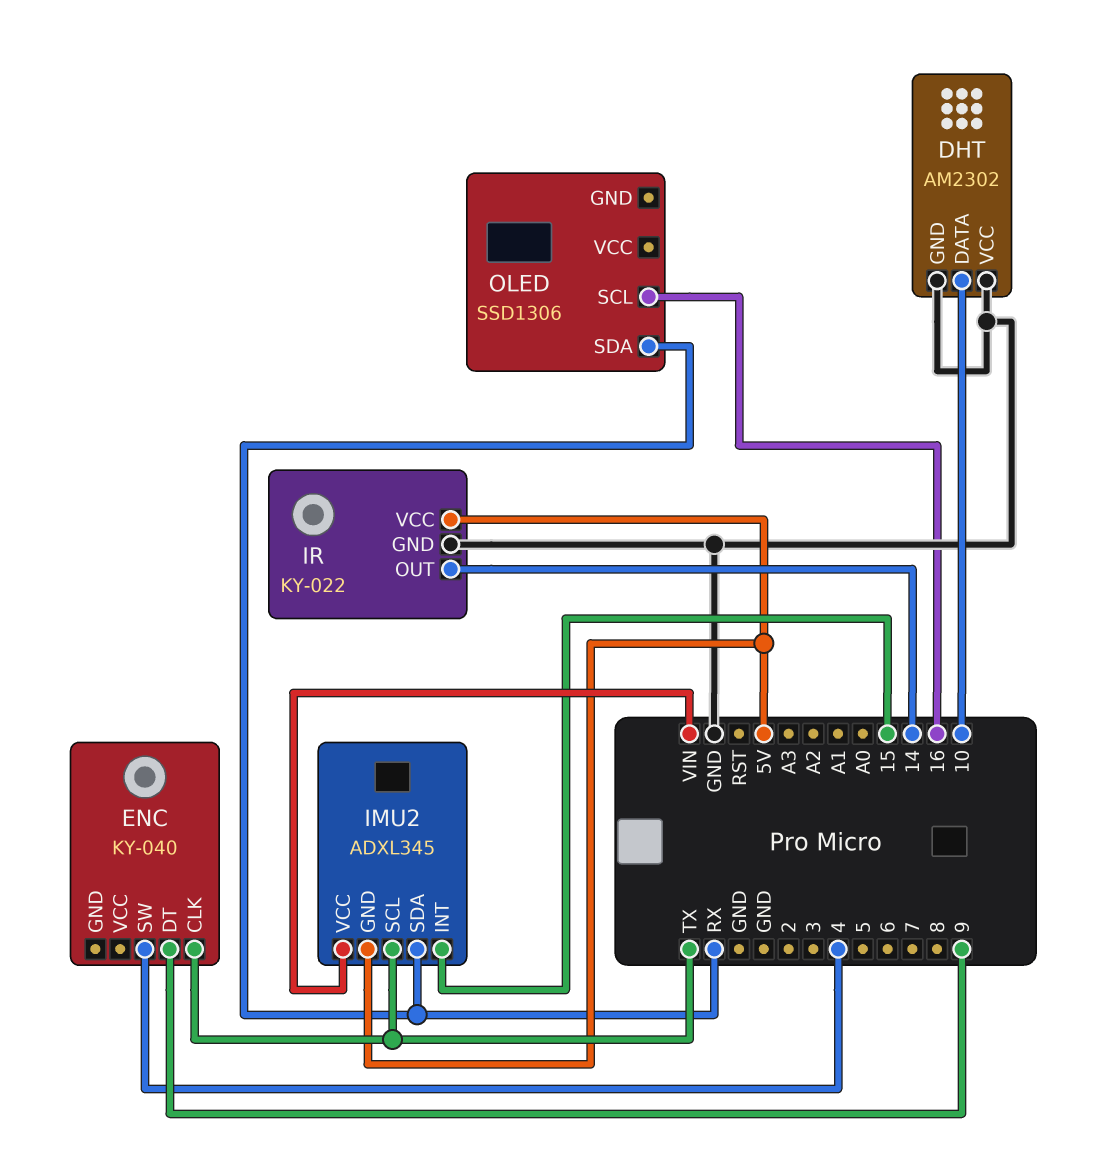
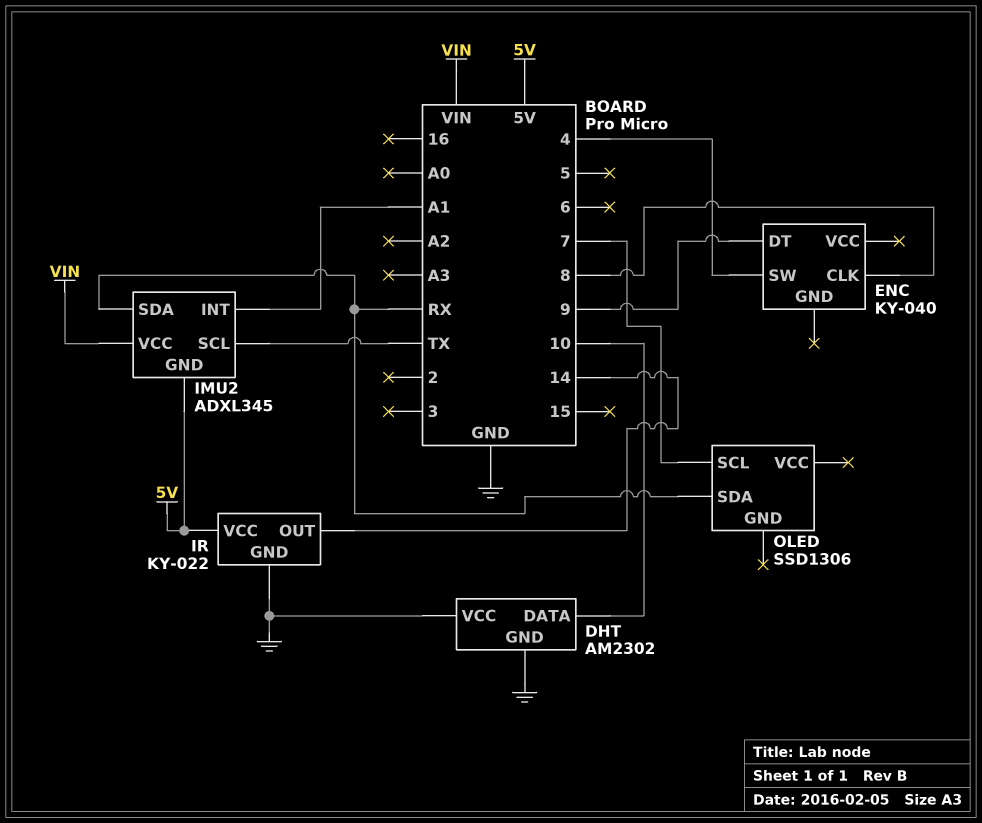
ENC pin CLK: TX -> 8
IMU2 pin INT: 15 -> A1
OLED pin SCL: 16 -> 7

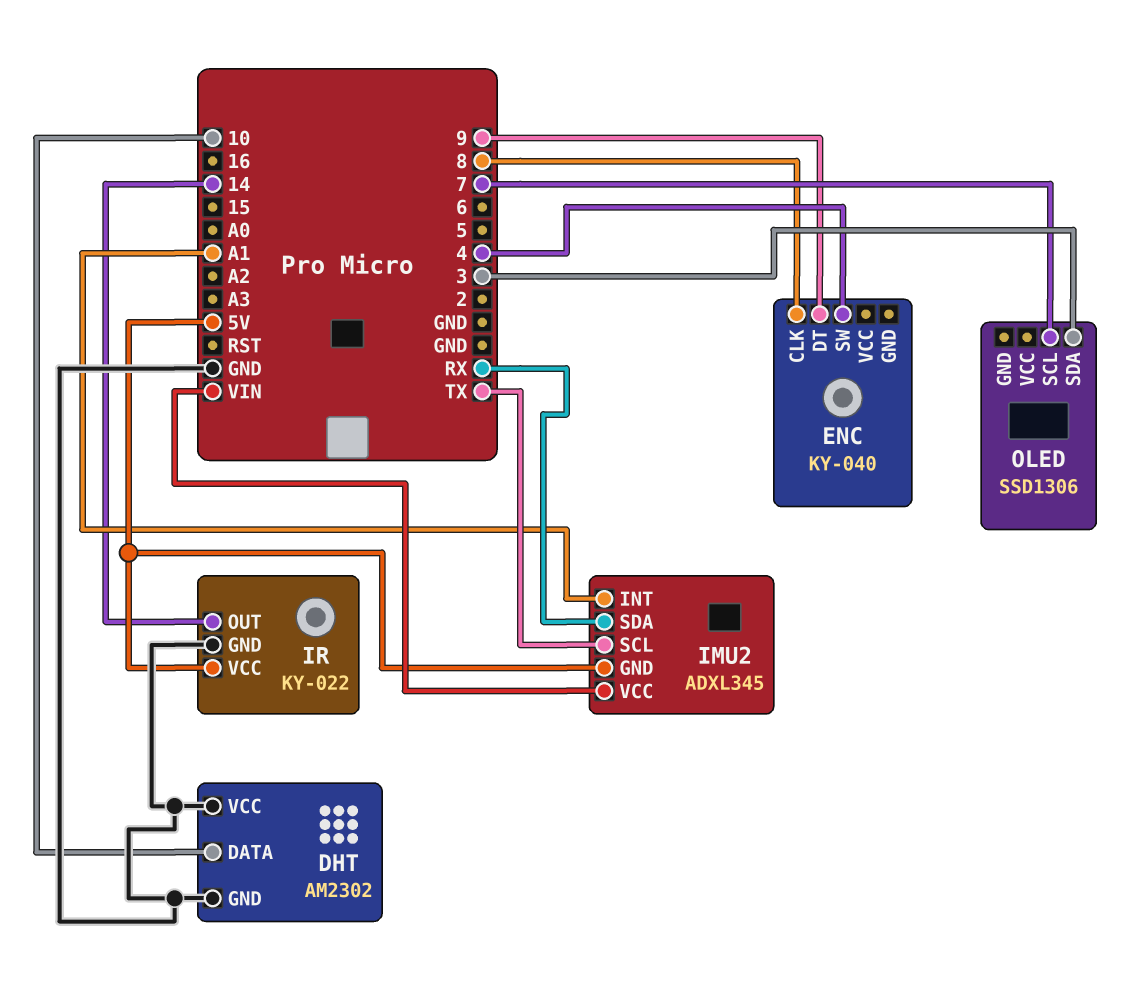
OLED pin SDA: RX -> 3

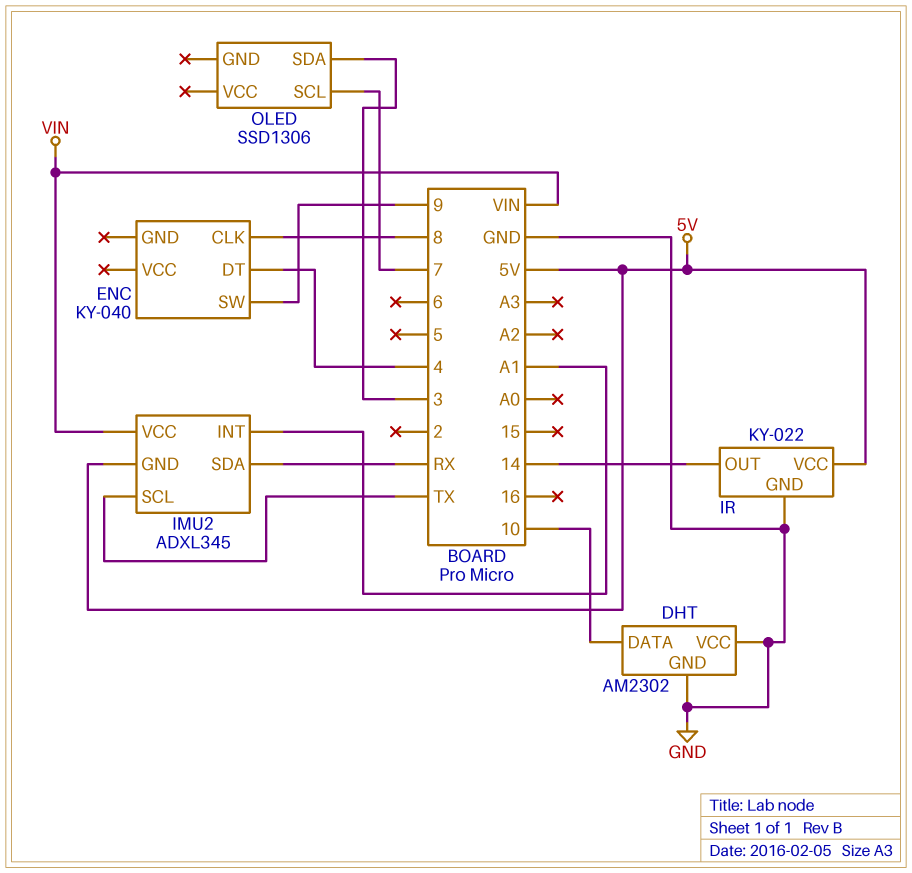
ENC pin DT: 9 -> 4
ENC pin SW: 4 -> 9

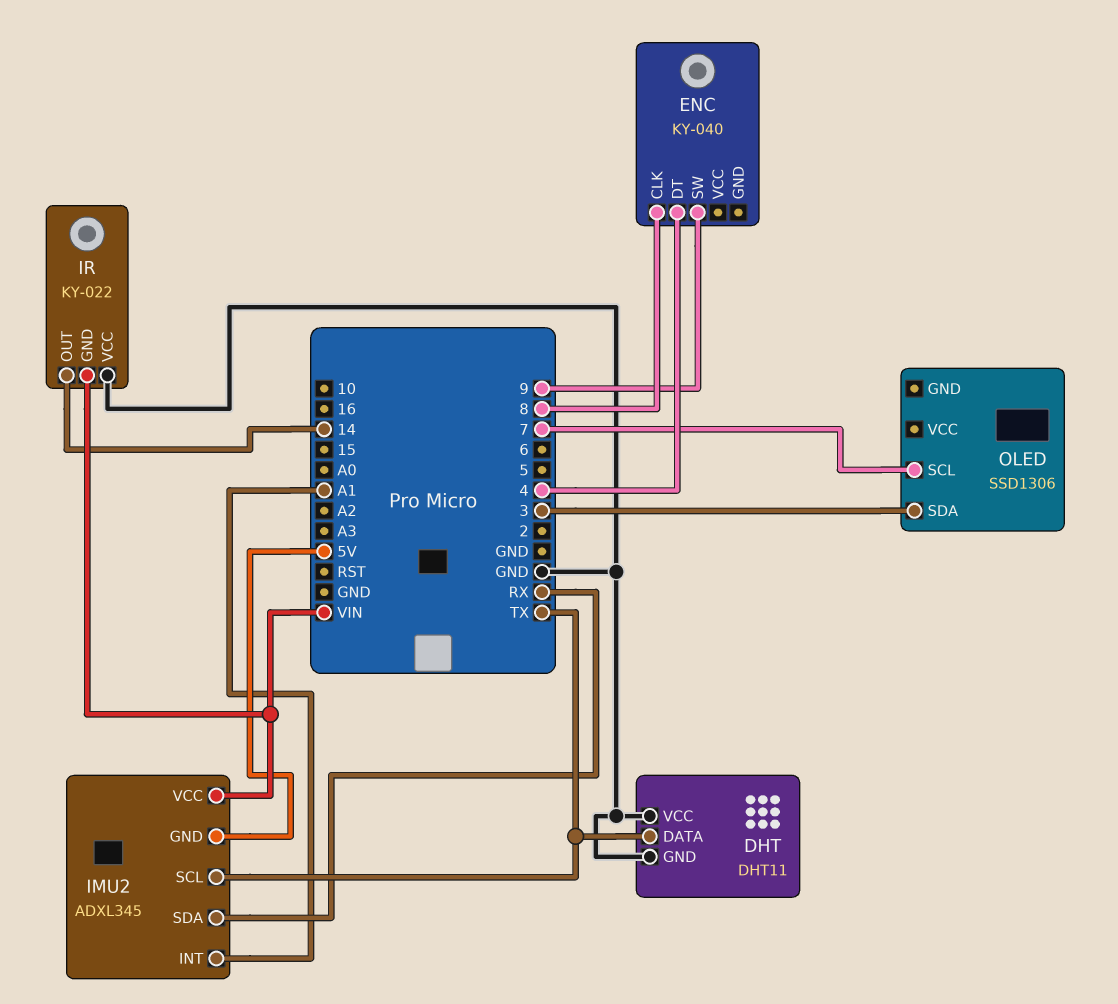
DHT: AM2302 -> DHT11
DHT pin DATA: 10 -> TX
IR pin GND: GND -> VIN
IR pin VCC: 5V -> GND

